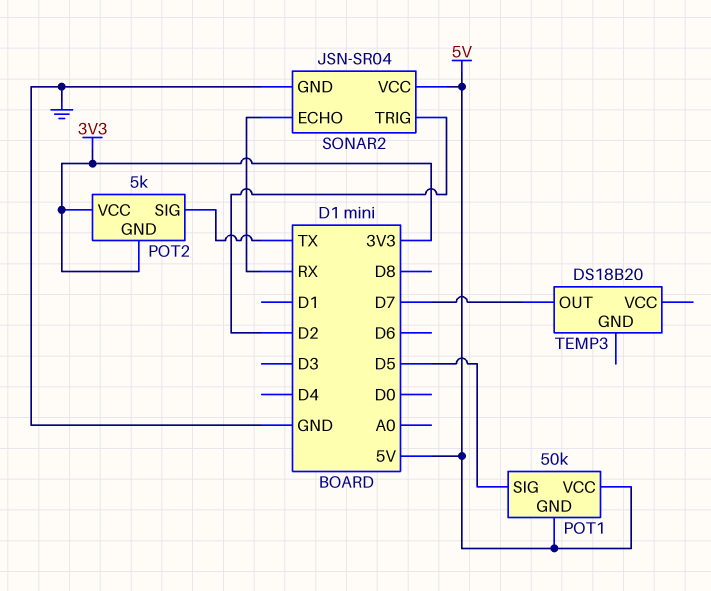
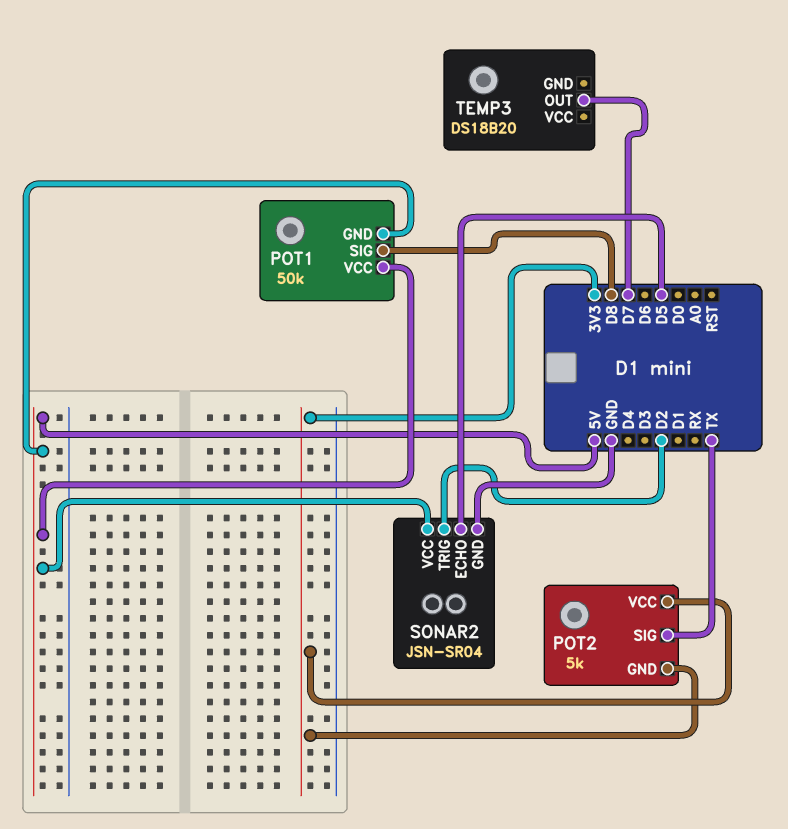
POT1 pin SIG: D5 -> D8
SONAR2 pin ECHO: RX -> D5

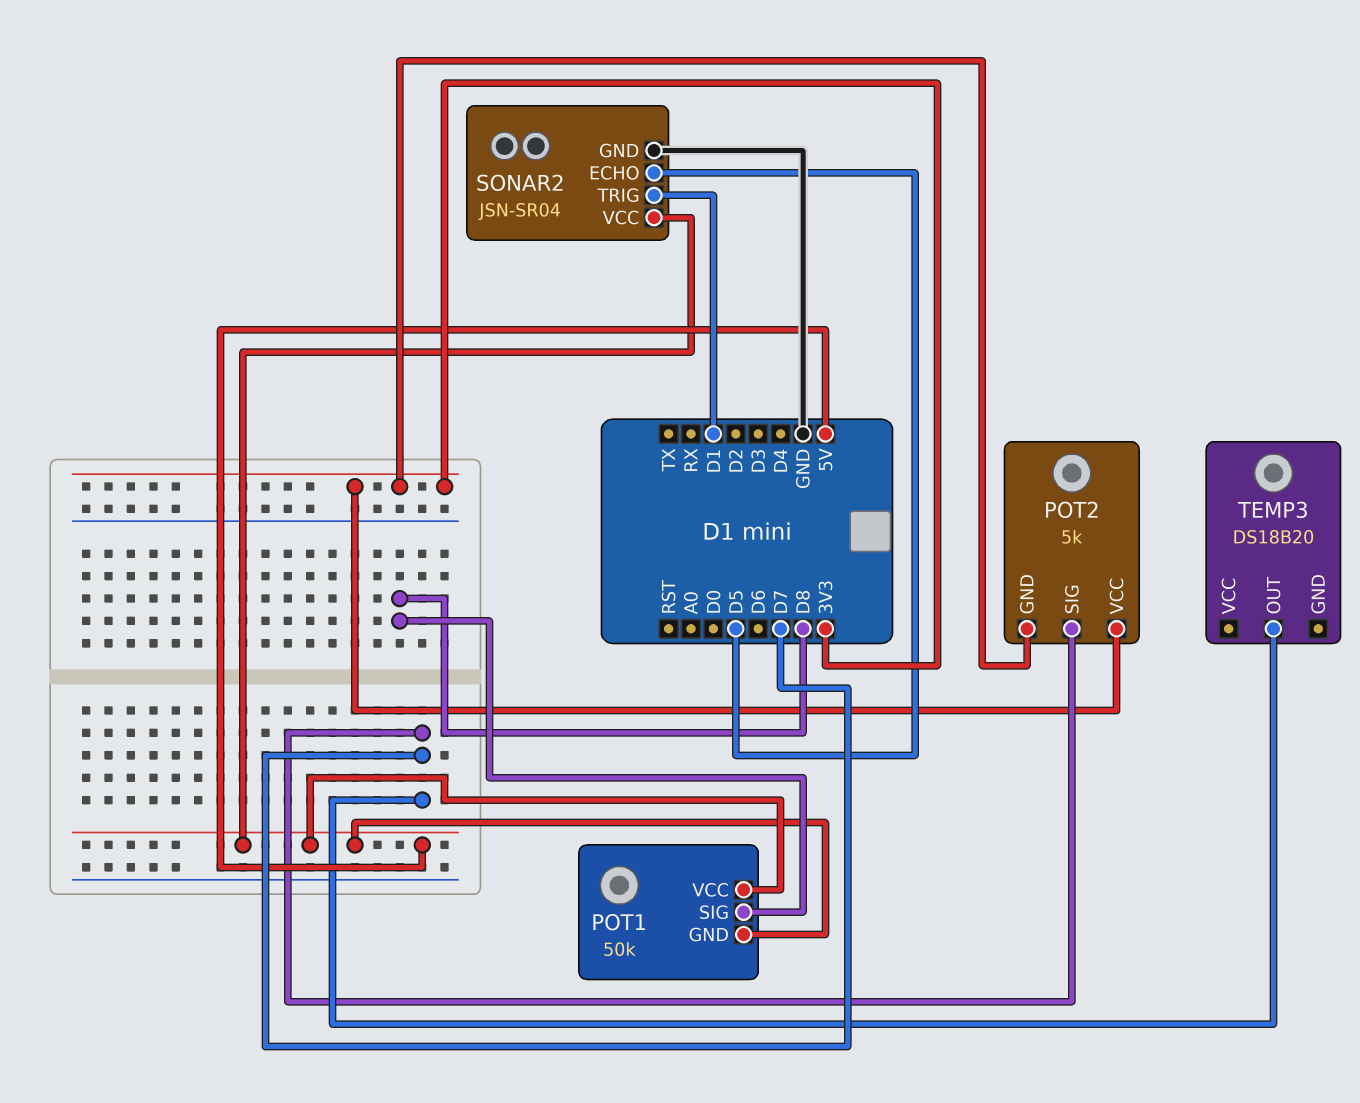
POT2 pin SIG: TX -> D7
SONAR2 pin TRIG: D2 -> D1

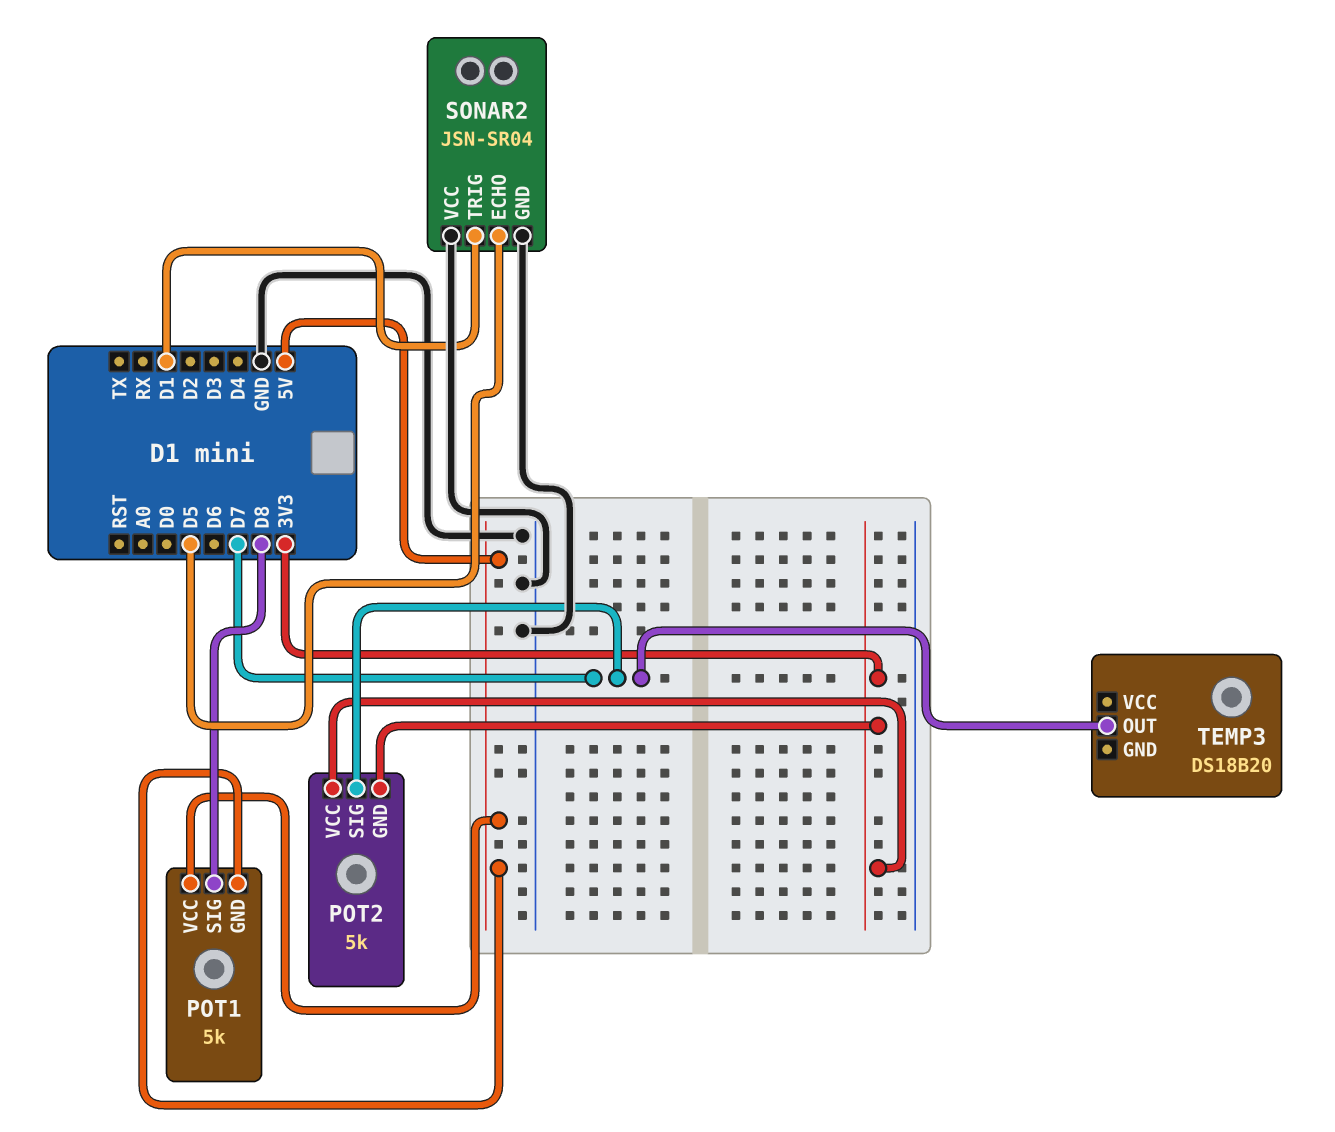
POT1: 50k -> 5k
SONAR2 pin VCC: 5V -> GND

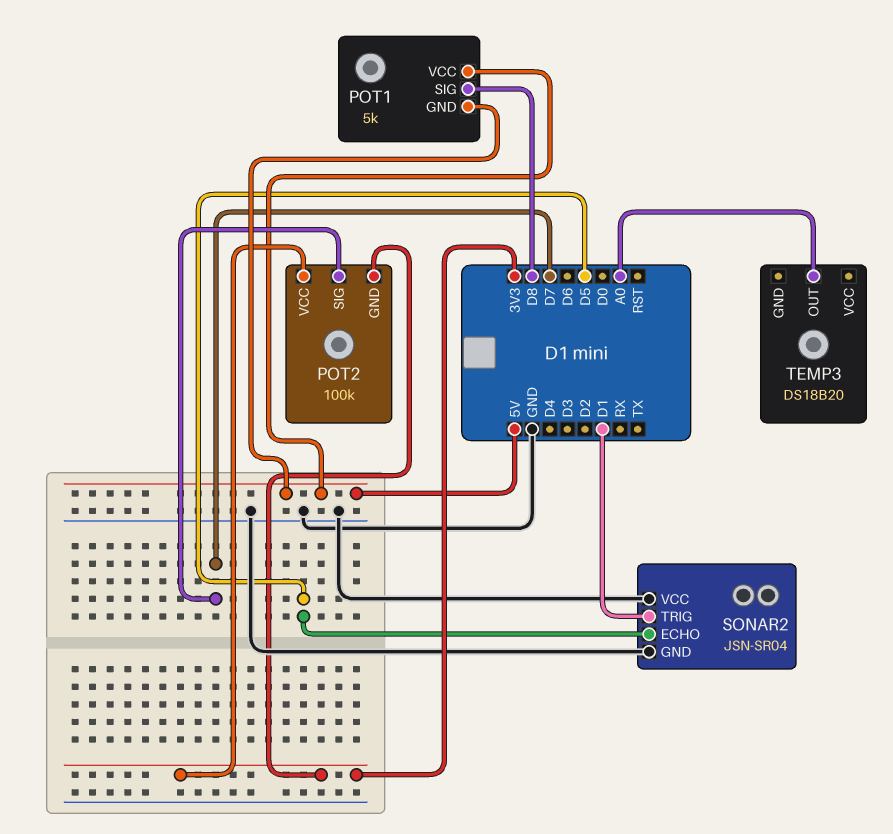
POT2: 5k -> 100k
TEMP3 pin OUT: D7 -> A0

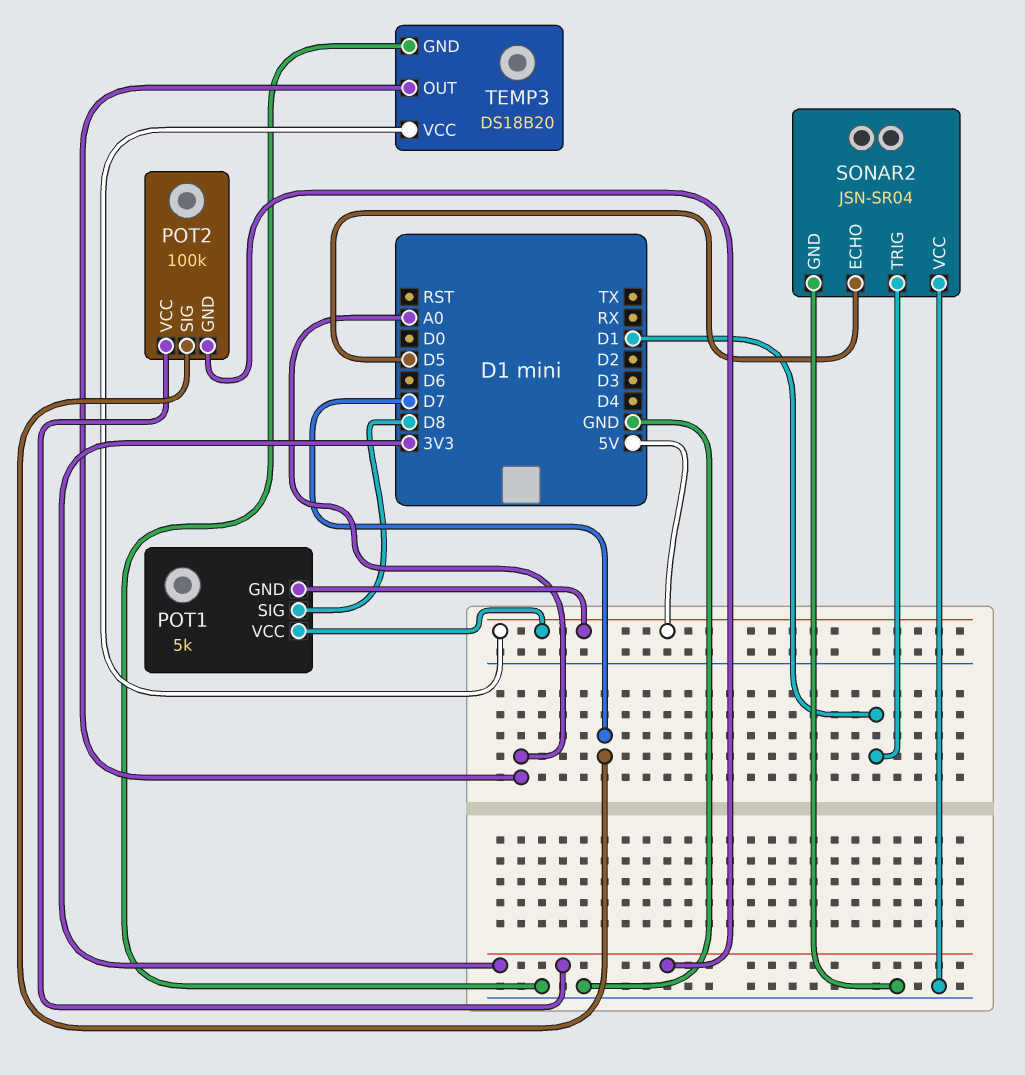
TEMP3 pin GND: none -> GND
TEMP3 pin VCC: none -> 5V

